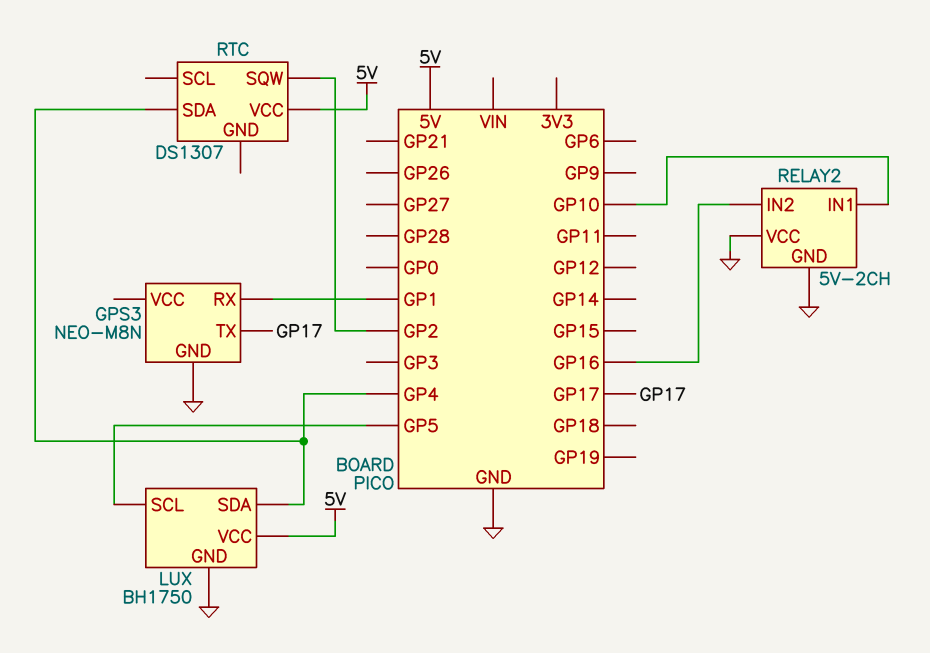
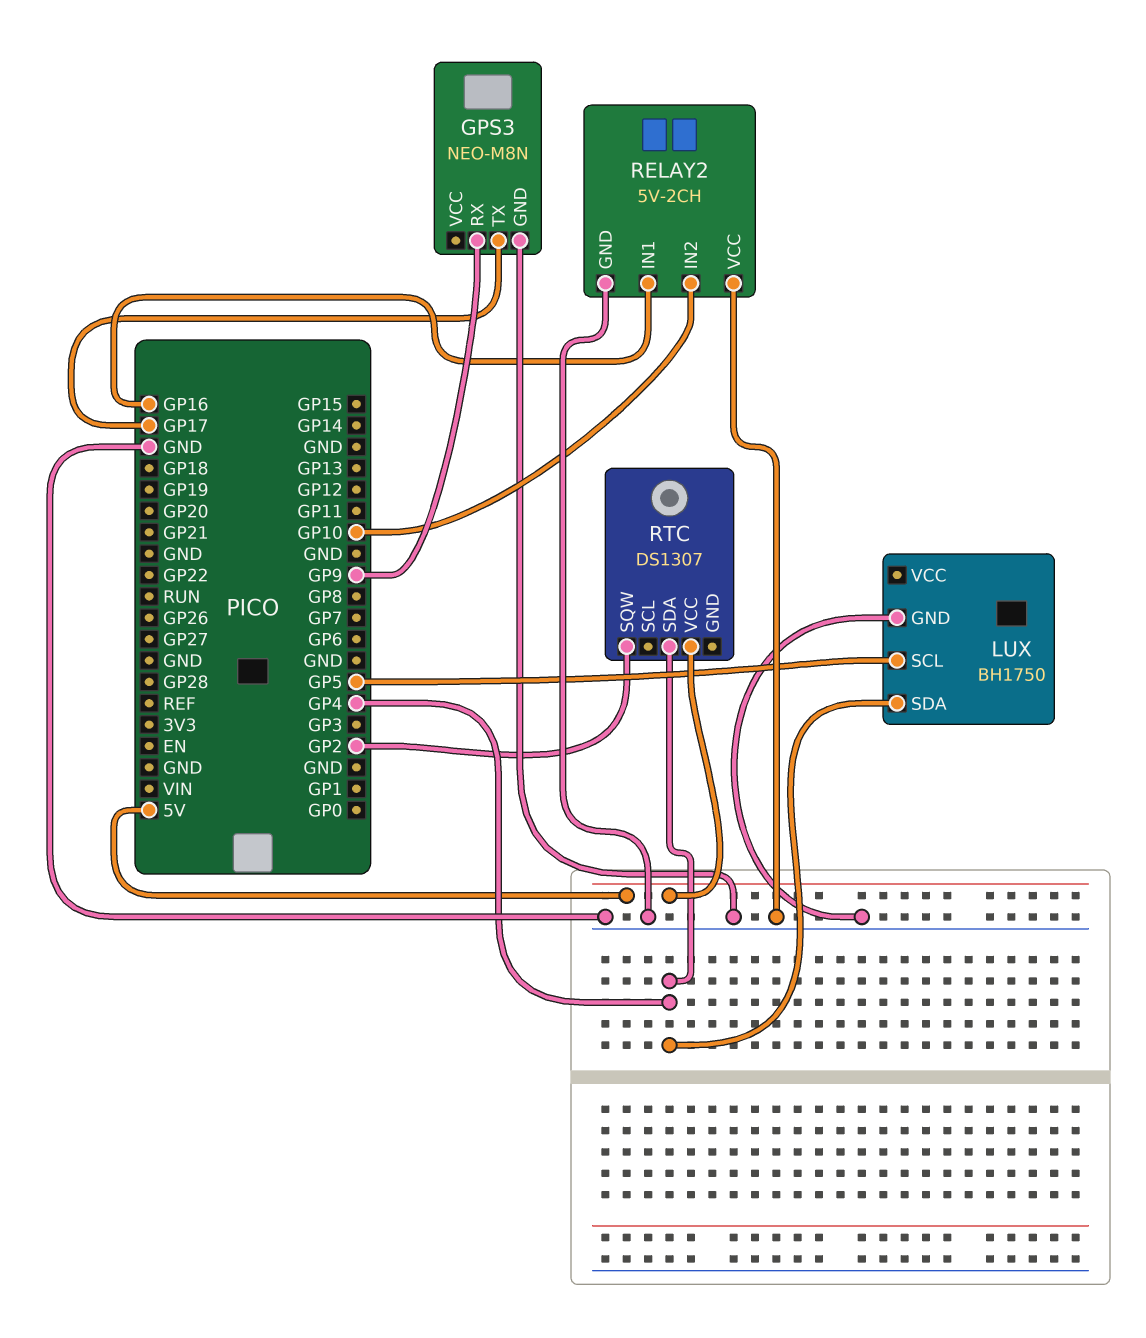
GPS3 pin RX: GP1 -> GP9
LUX pin VCC: 5V -> none
RELAY2 pin IN1: GP10 -> GP16
RELAY2 pin IN2: GP16 -> GP10

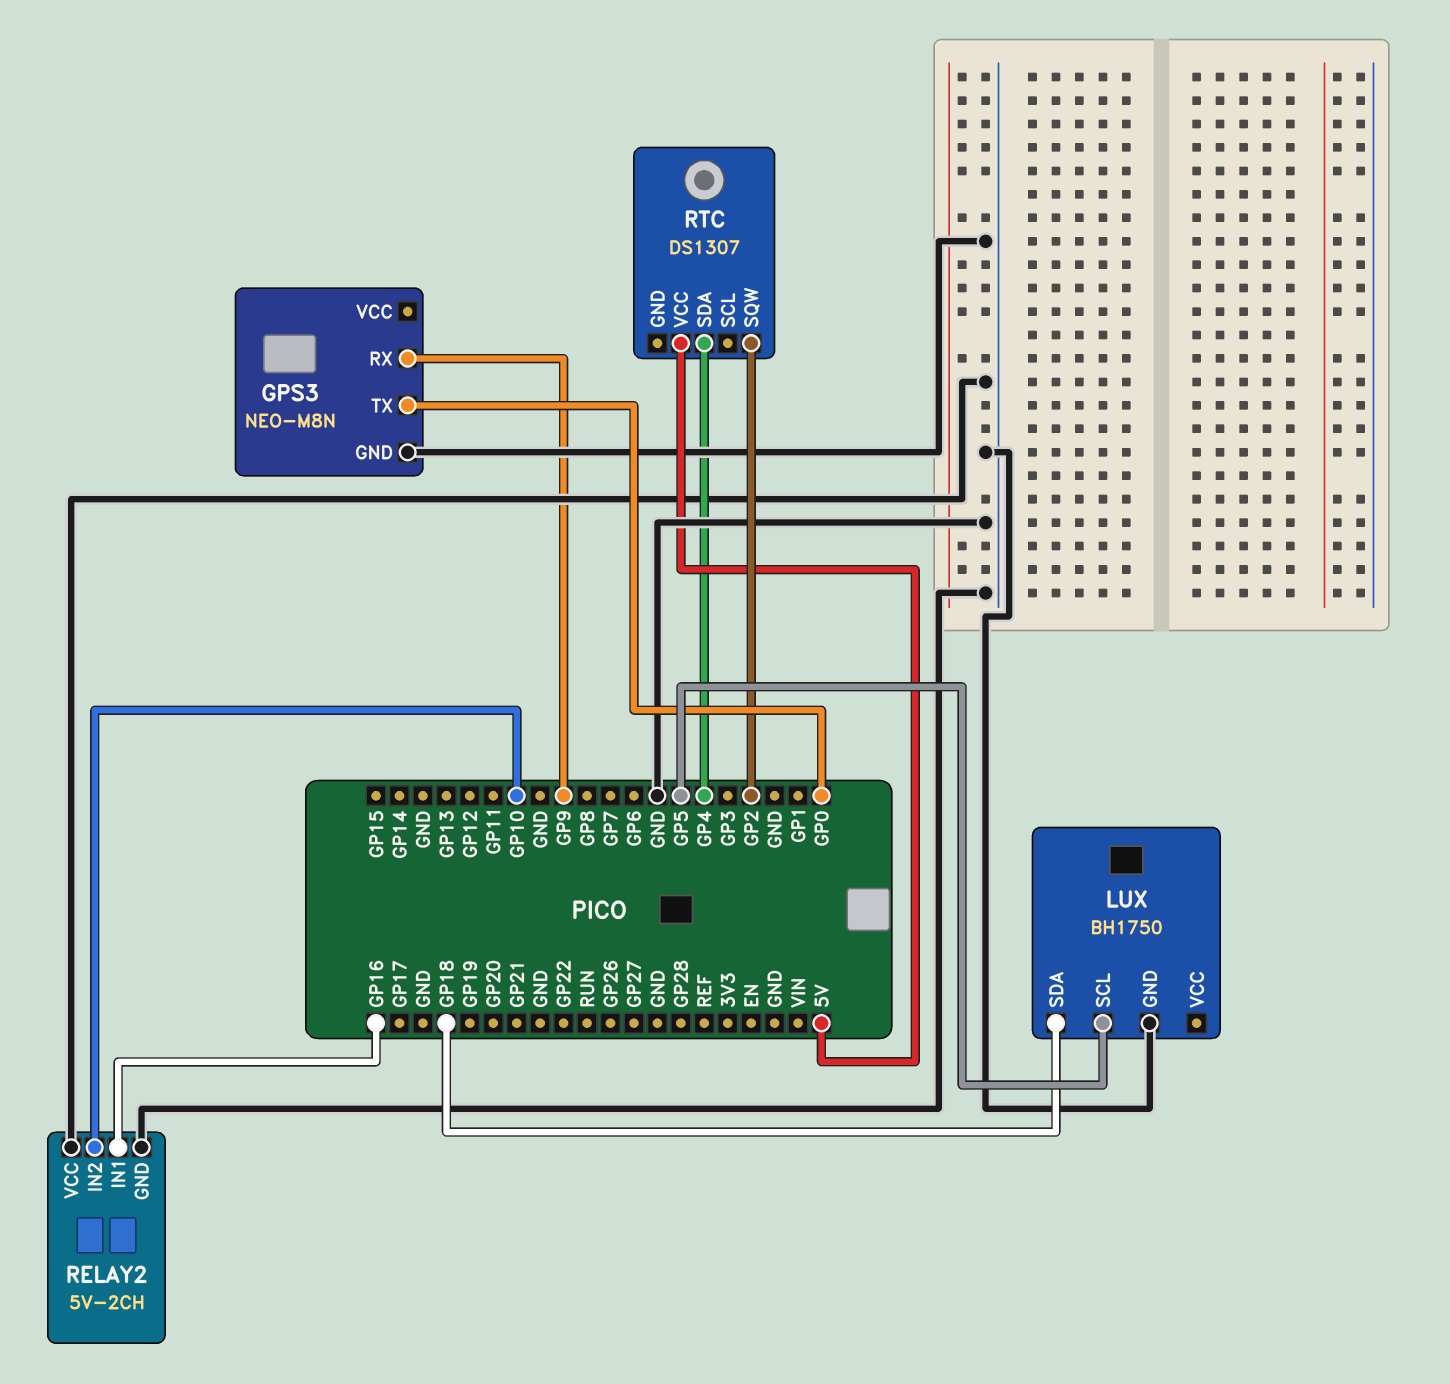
GPS3 pin TX: GP17 -> GP0
LUX pin SDA: GP4 -> GP18

